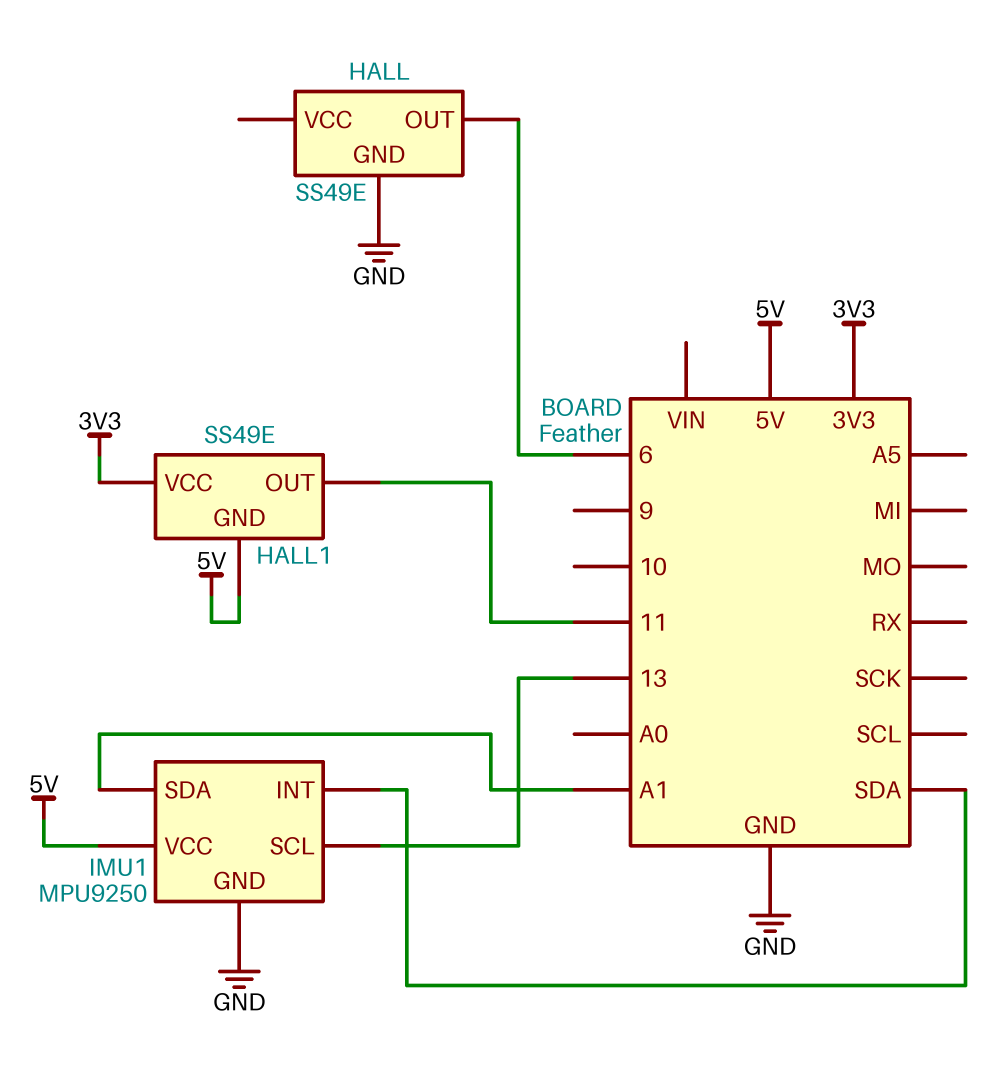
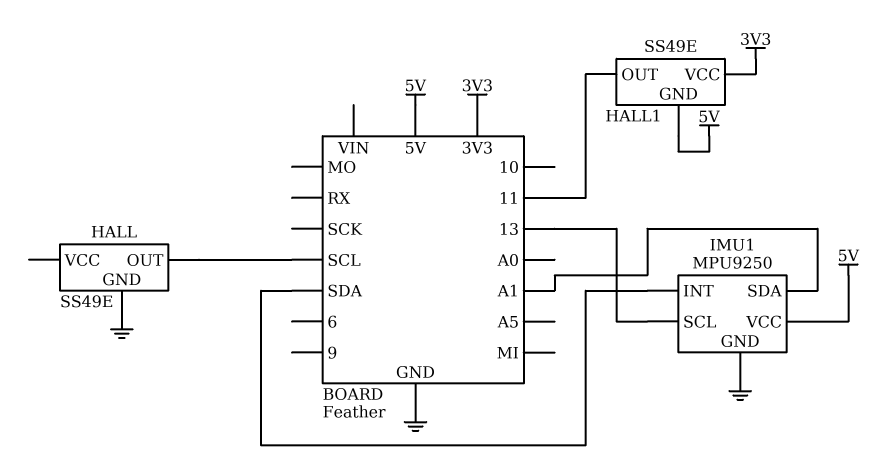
HALL pin OUT: 6 -> SCL

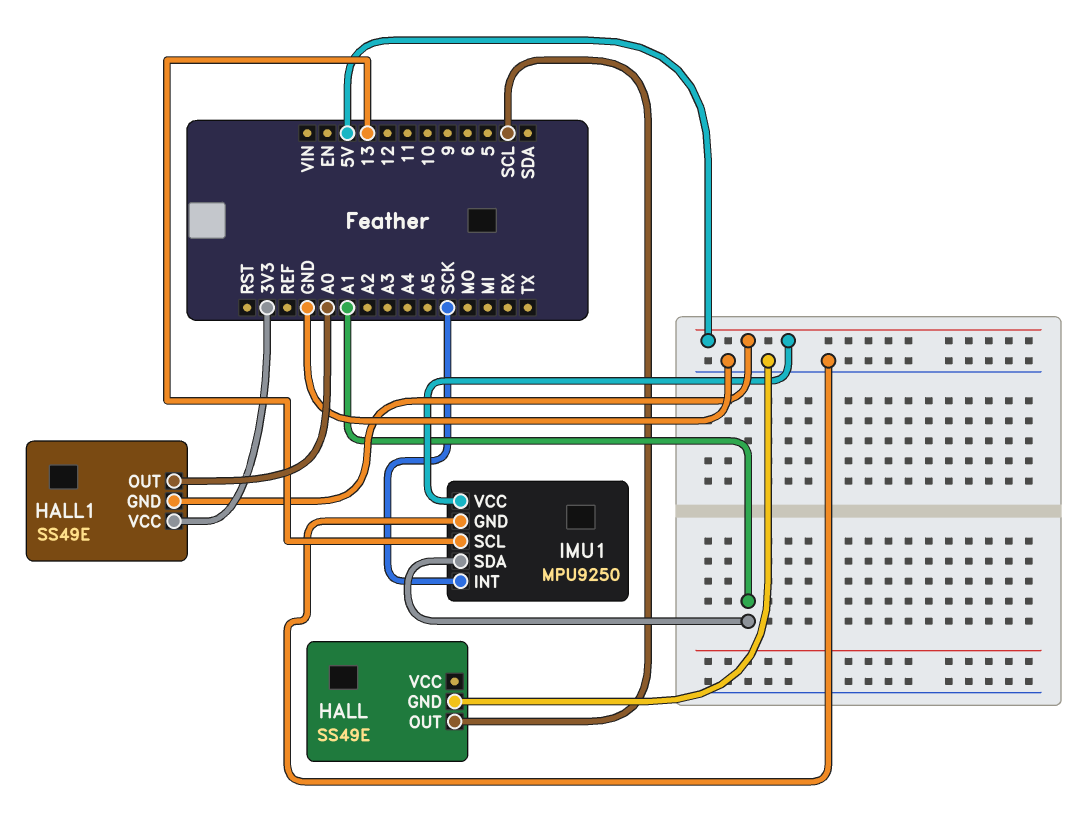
HALL1 pin OUT: 11 -> A0
IMU1 pin INT: SDA -> SCK

